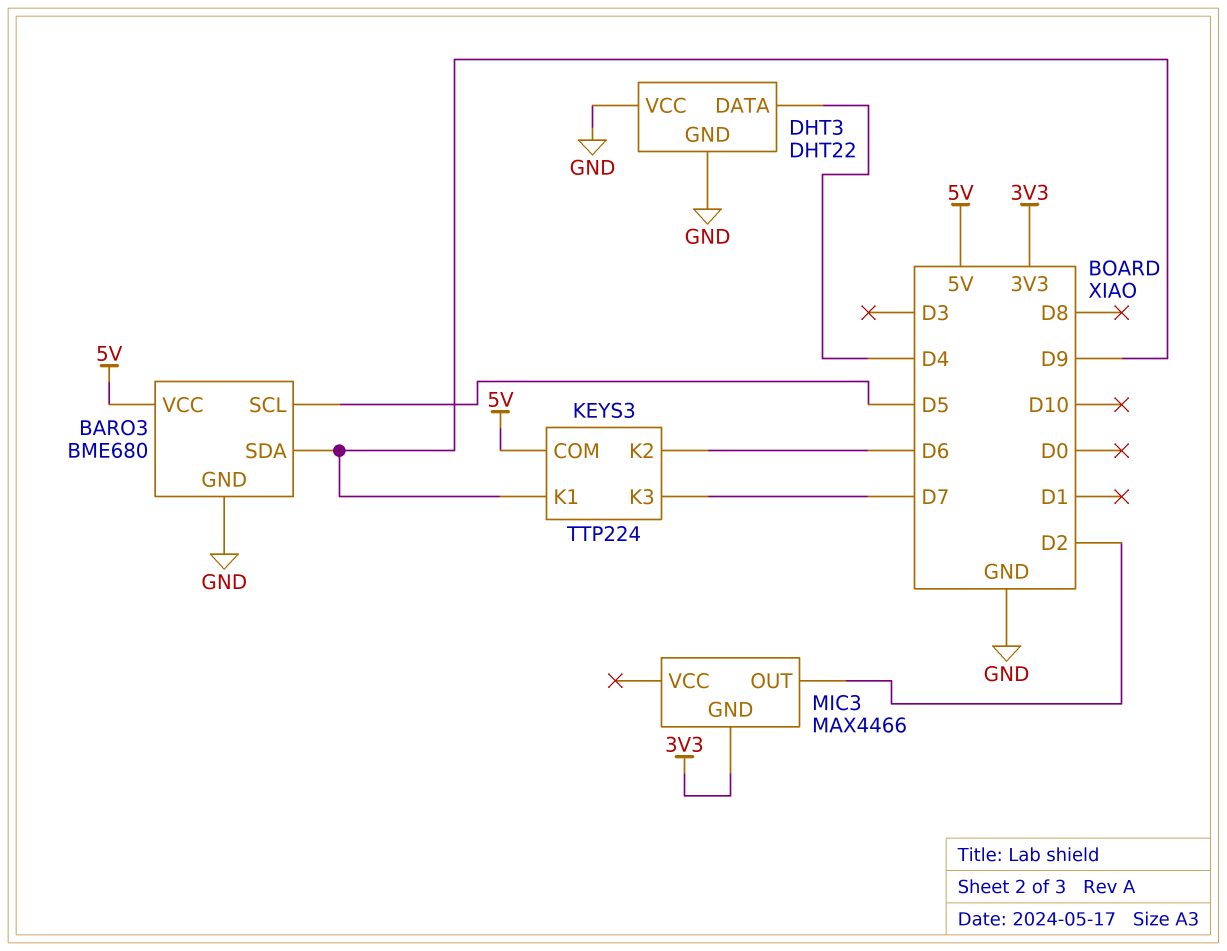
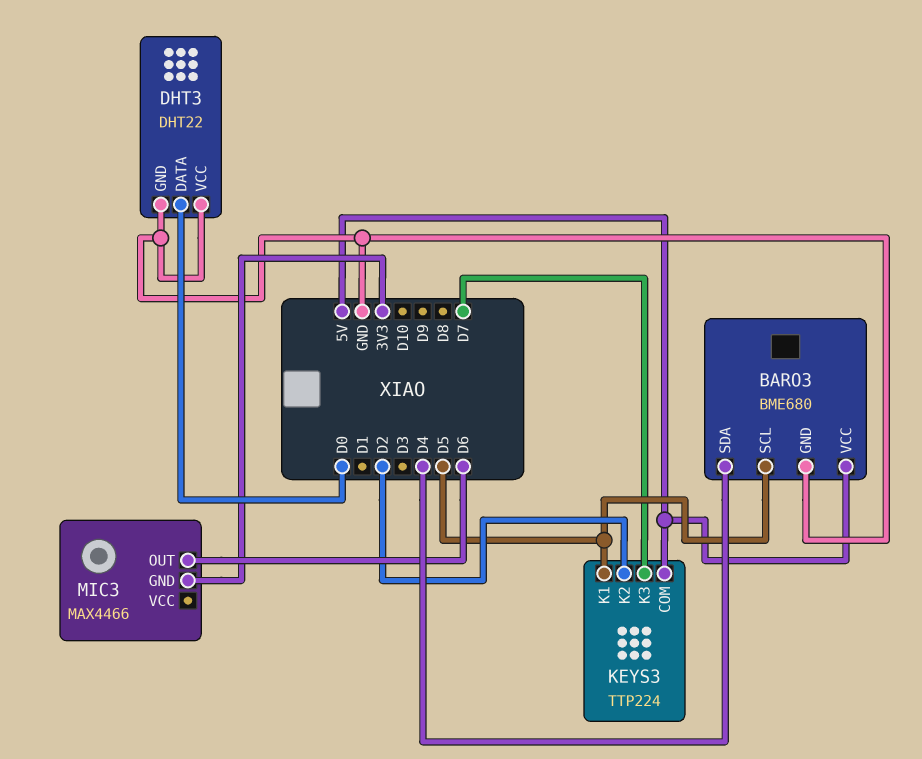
BARO3 pin SDA: D9 -> D4
DHT3 pin DATA: D4 -> D0
KEYS3 pin K1: D9 -> D5
KEYS3 pin K2: D6 -> D2
MIC3 pin OUT: D2 -> D6

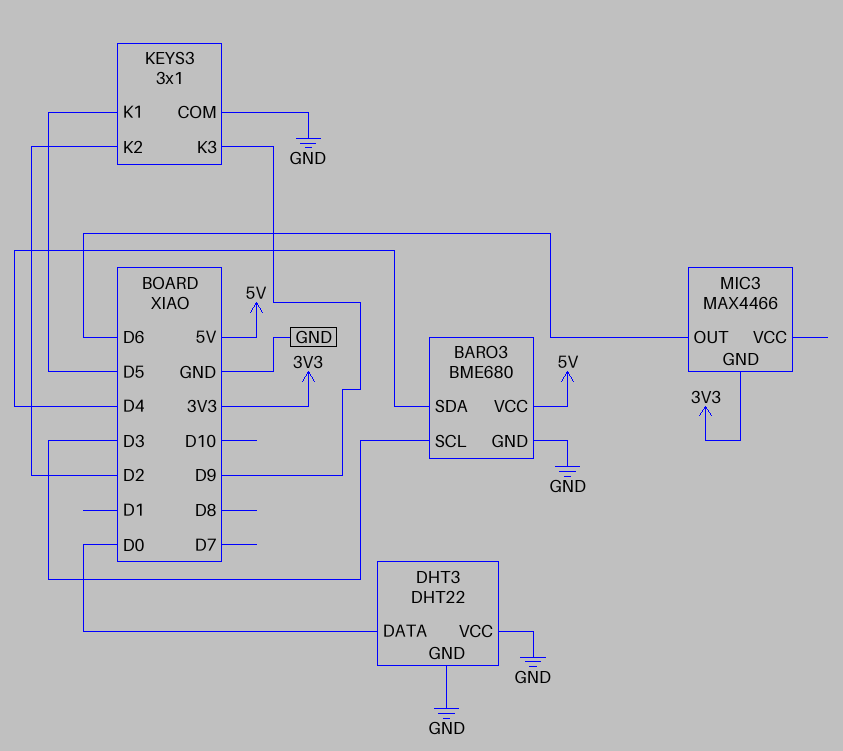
BARO3 pin SCL: D5 -> D3
KEYS3: TTP224 -> 3x1
KEYS3 pin COM: 5V -> GND
KEYS3 pin K3: D7 -> D9

